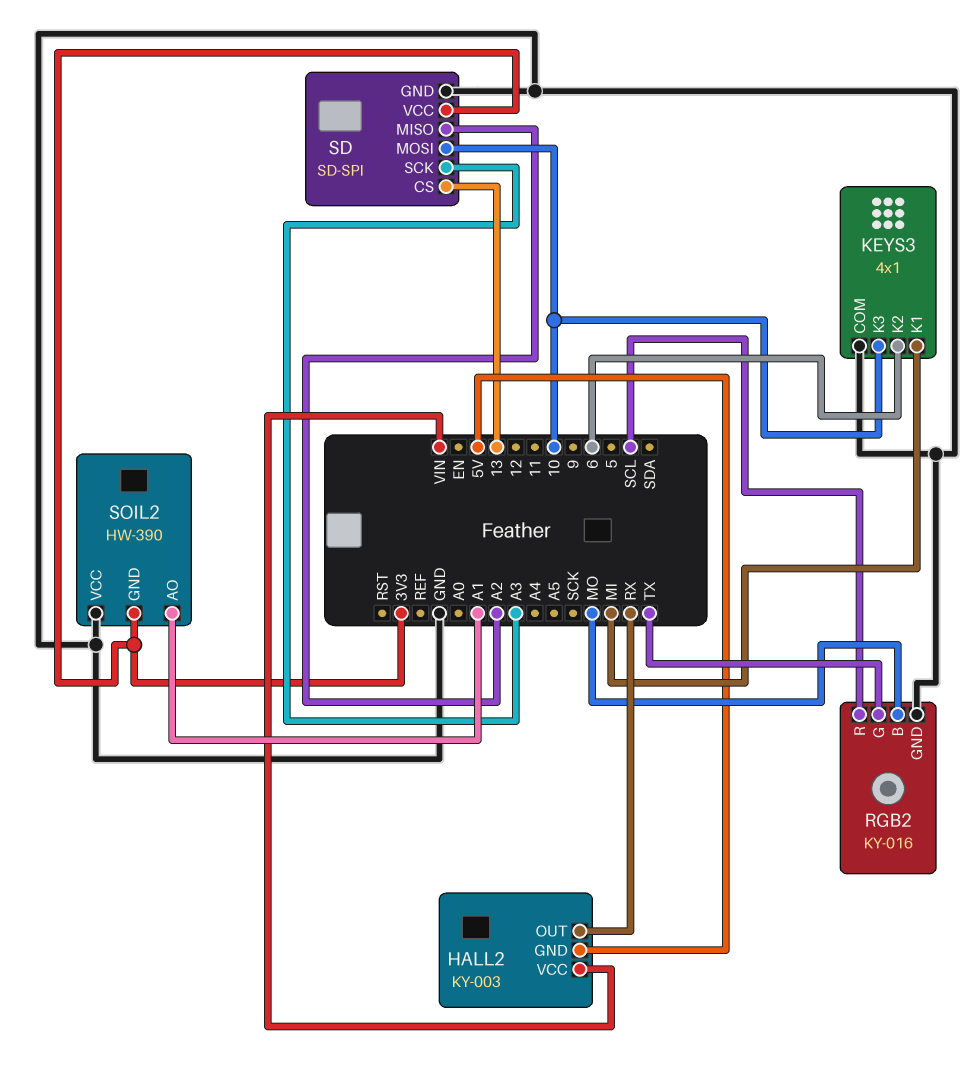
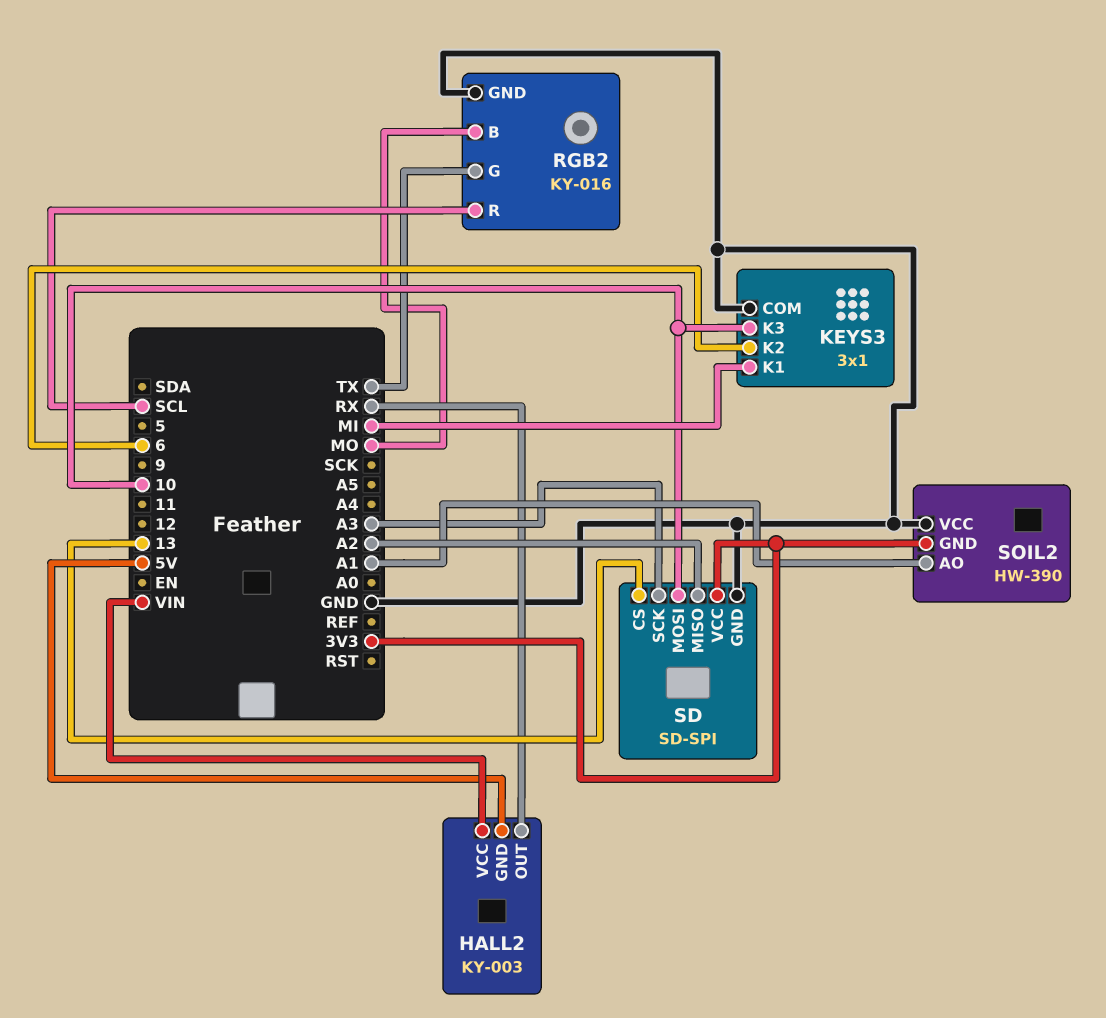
KEYS3: 4x1 -> 3x1

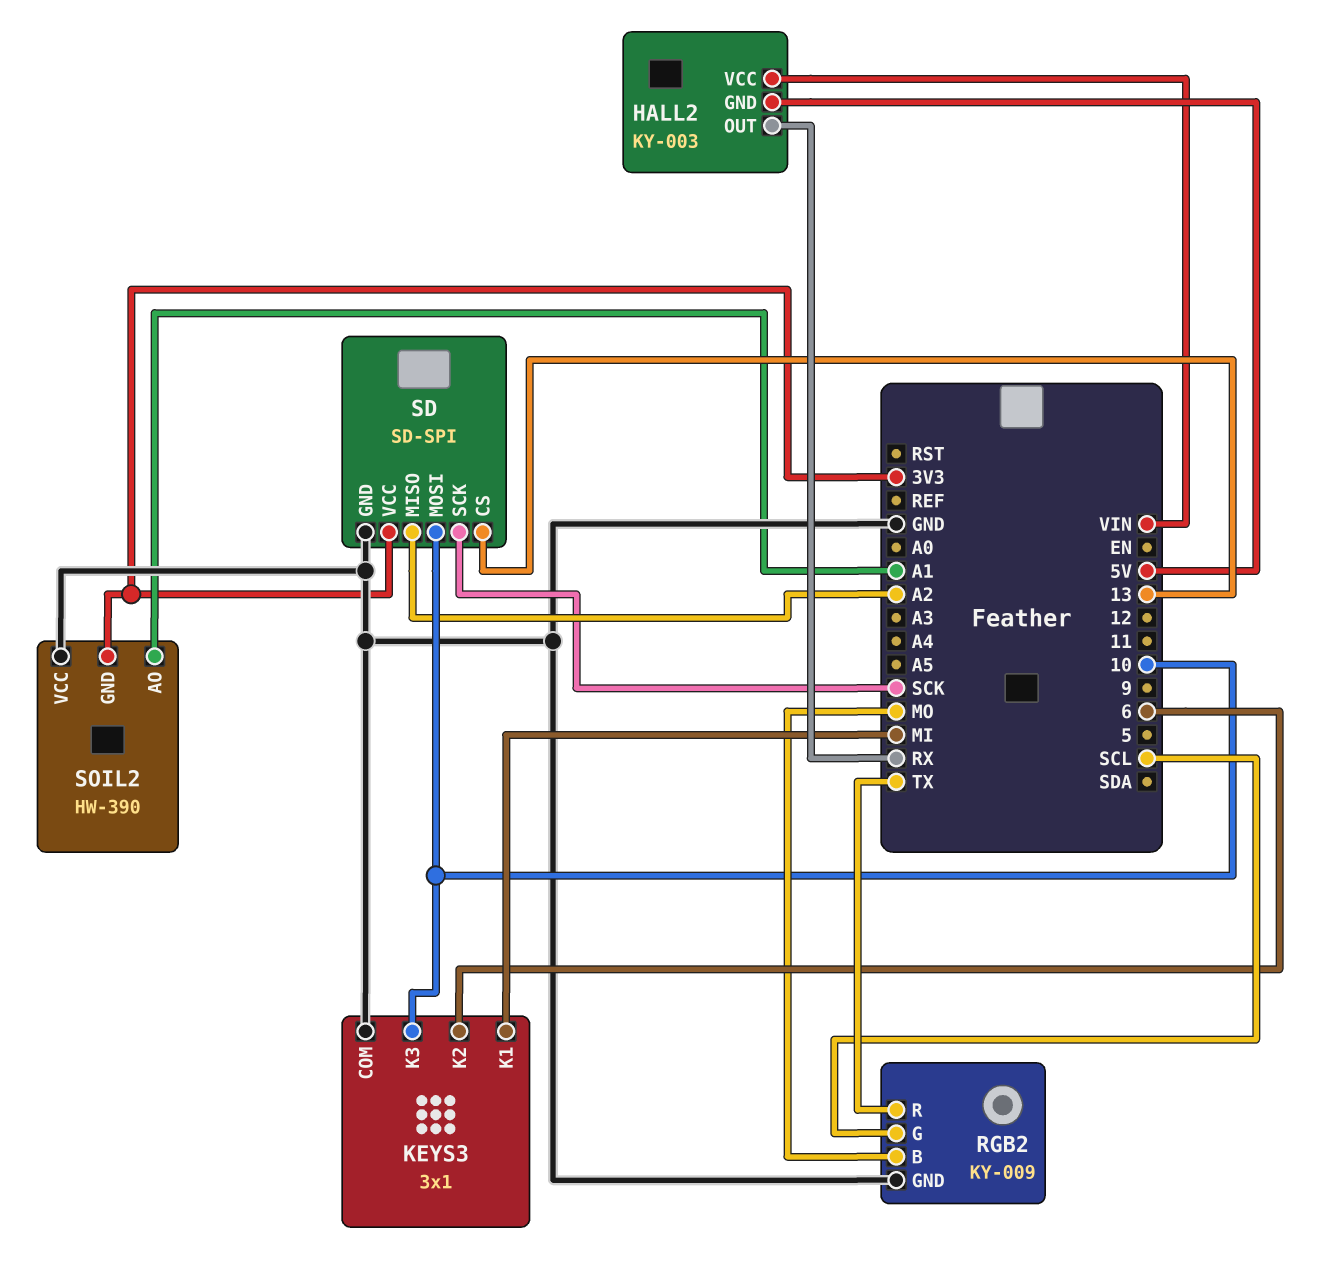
RGB2: KY-016 -> KY-009
RGB2 pin G: TX -> SCL
RGB2 pin R: SCL -> TX
SD pin SCK: A3 -> SCK

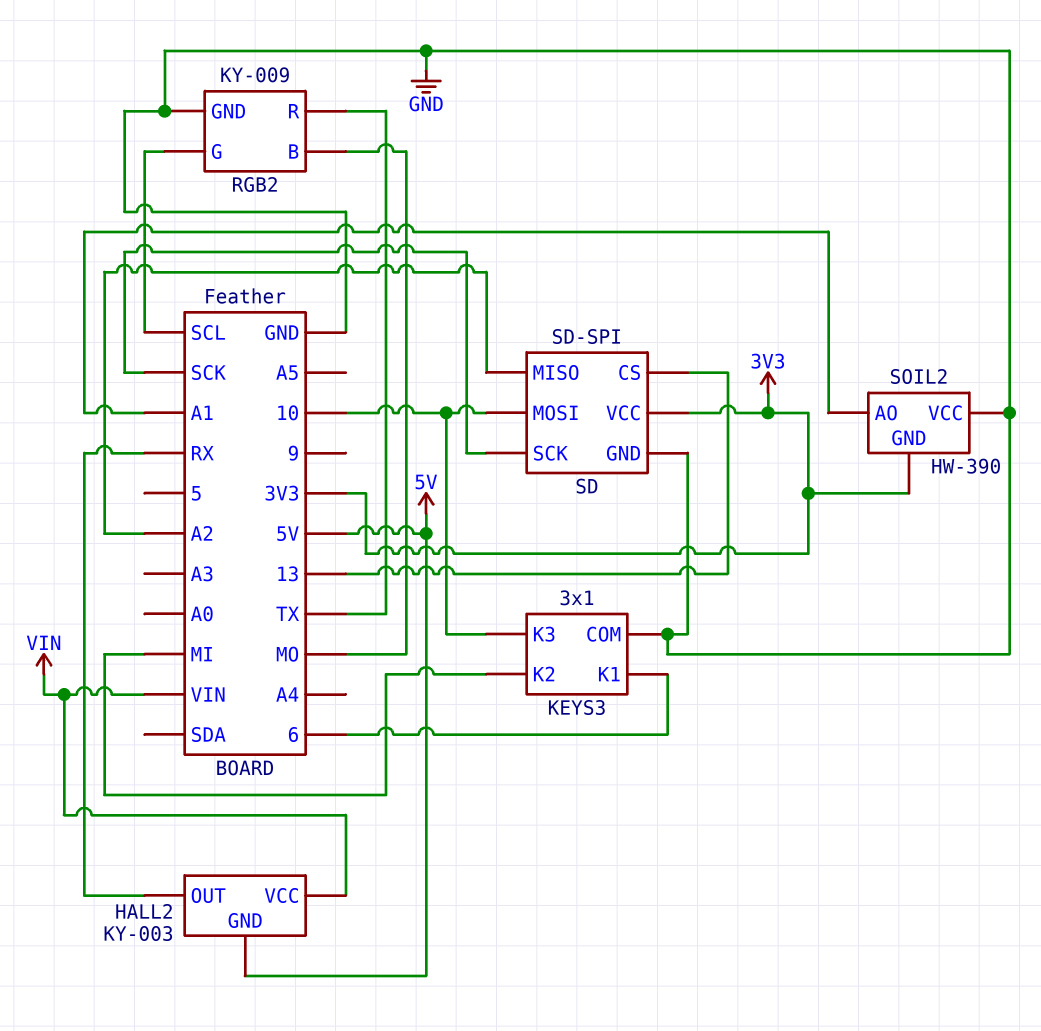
KEYS3 pin K1: MI -> 6
KEYS3 pin K2: 6 -> MI

